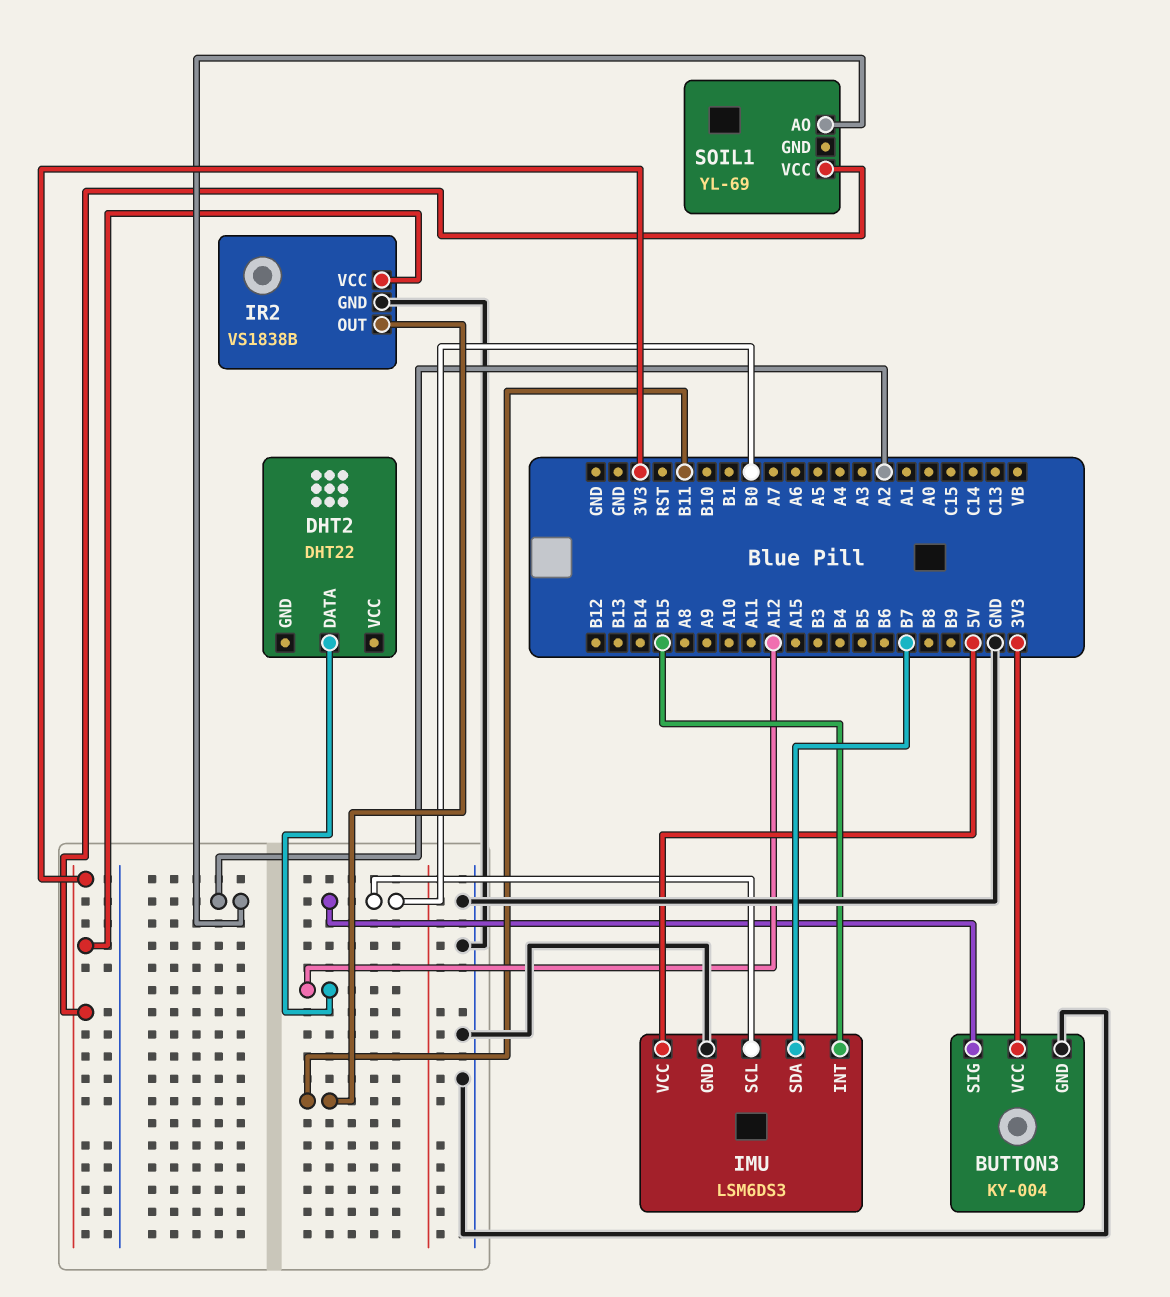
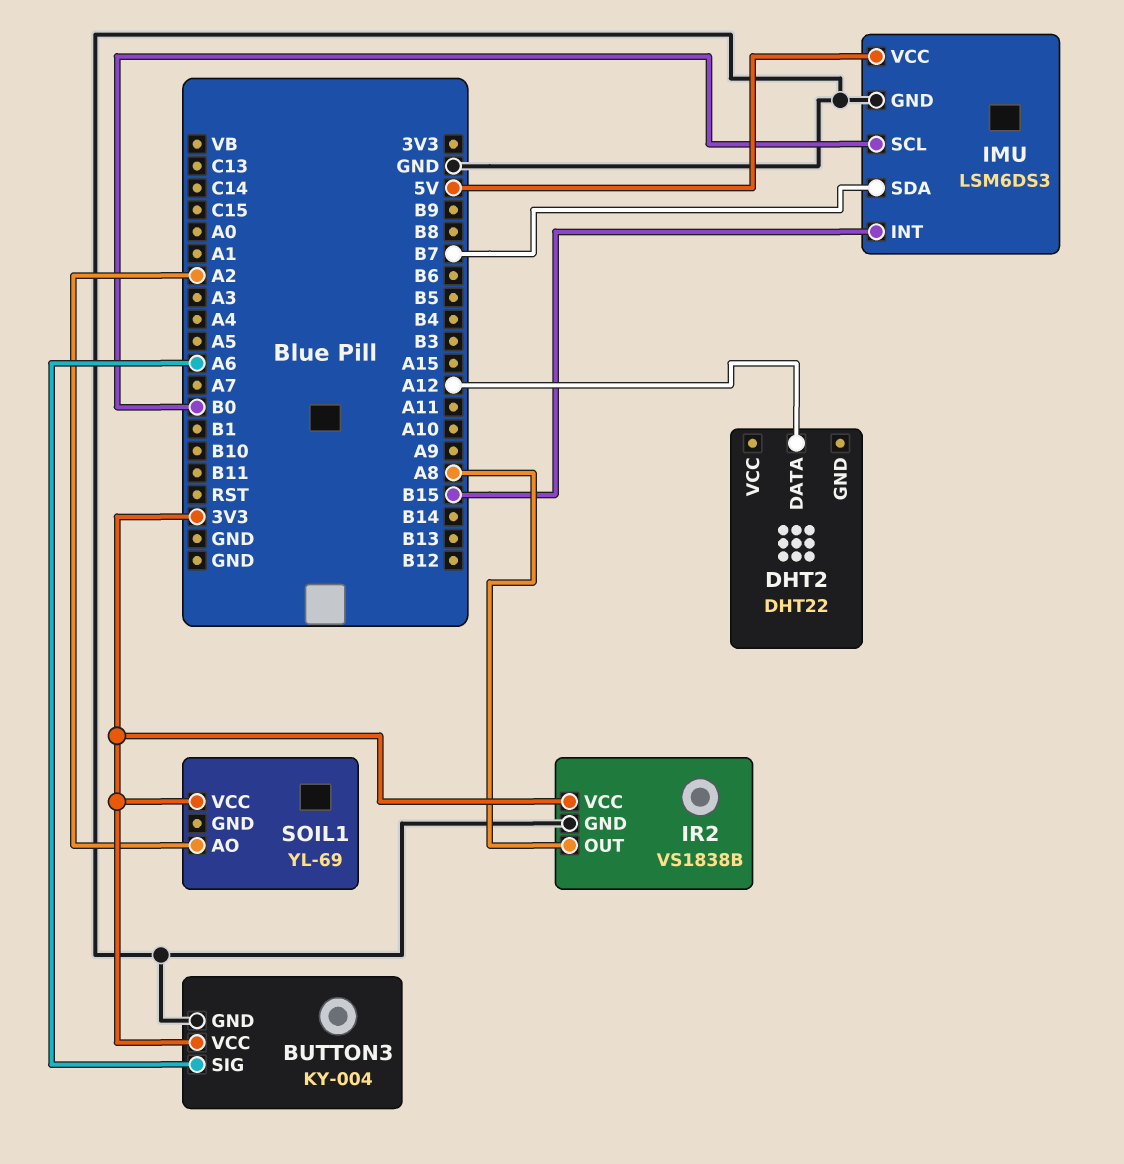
BUTTON3 pin SIG: B0 -> A6
IR2 pin OUT: B11 -> A8

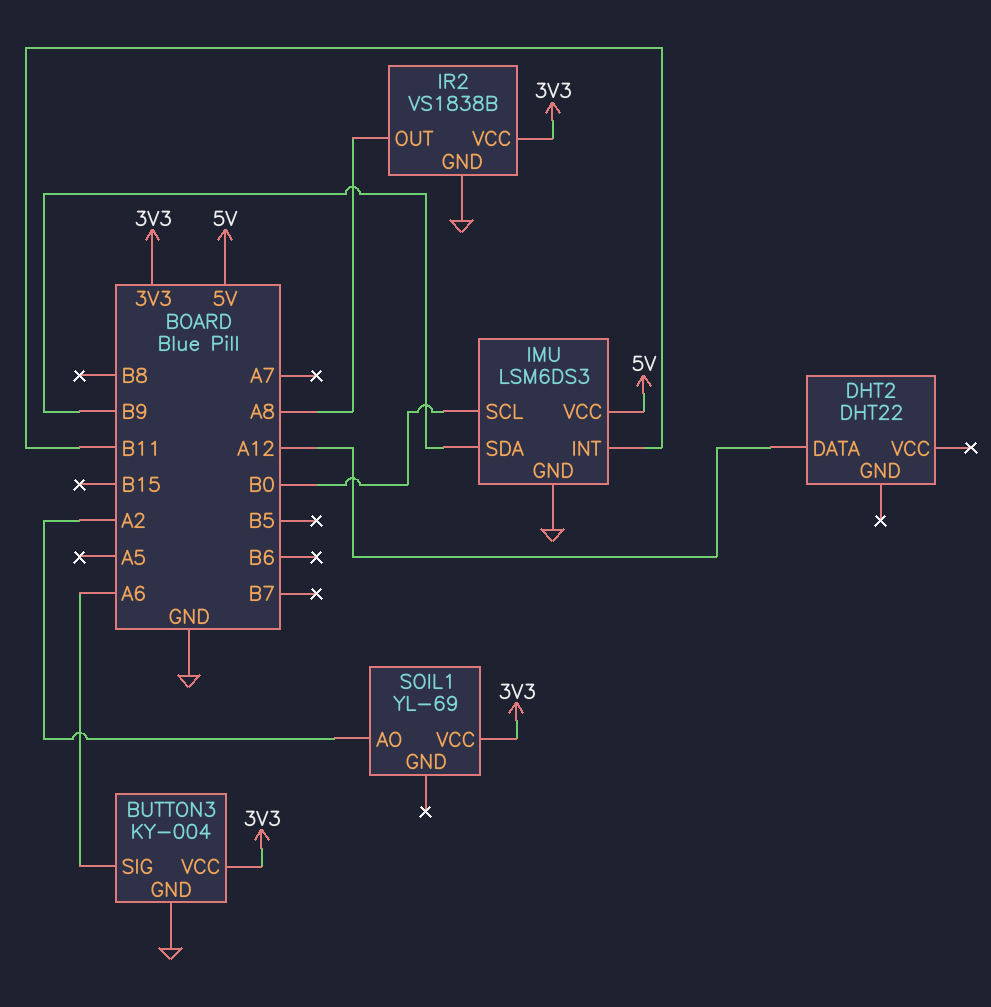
IMU pin INT: B15 -> B11
IMU pin SDA: B7 -> B9

